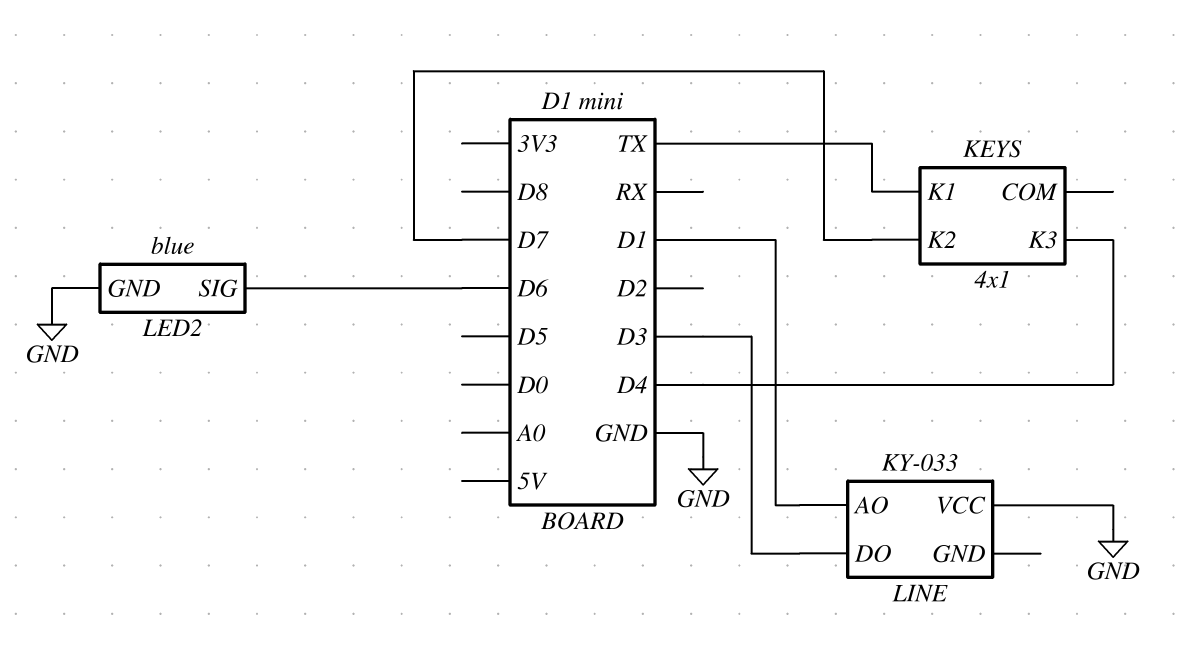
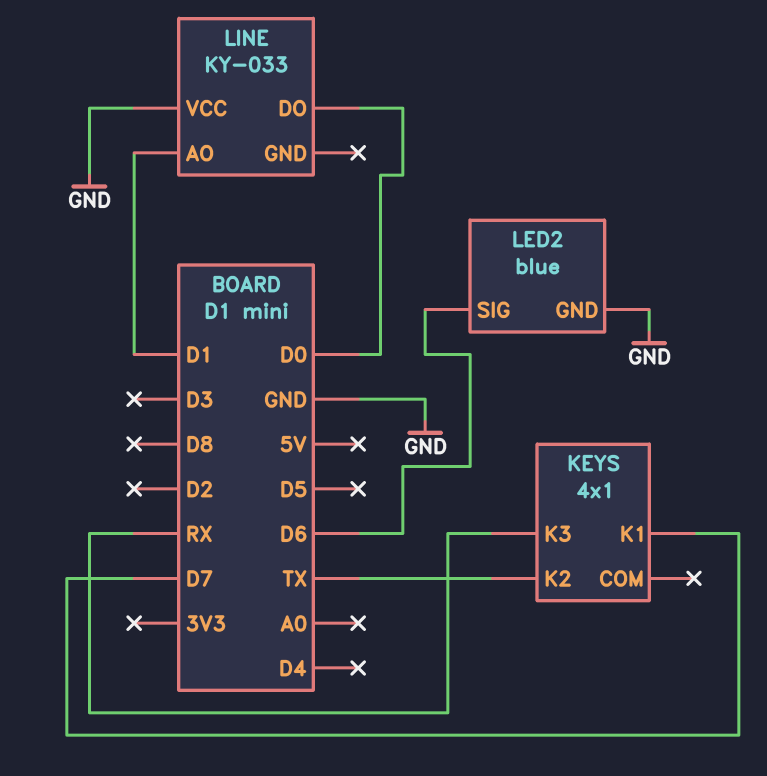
KEYS pin K1: TX -> D7
KEYS pin K2: D7 -> TX
KEYS pin K3: D4 -> RX
LINE pin DO: D3 -> D0

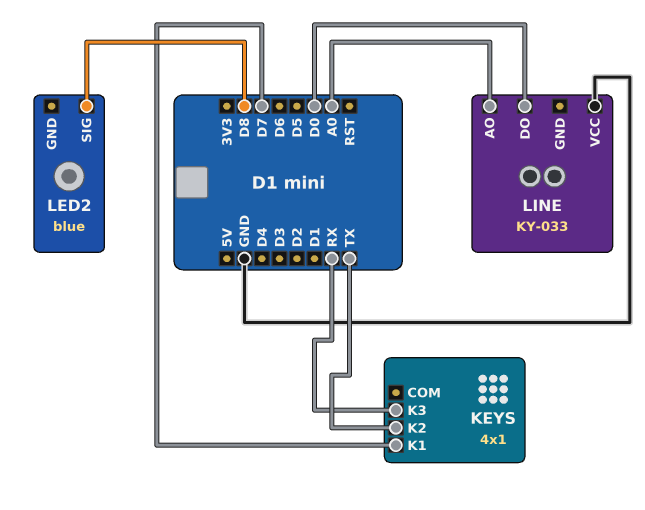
LED2 pin GND: GND -> none
LED2 pin SIG: D6 -> D8
LINE pin AO: D1 -> A0

